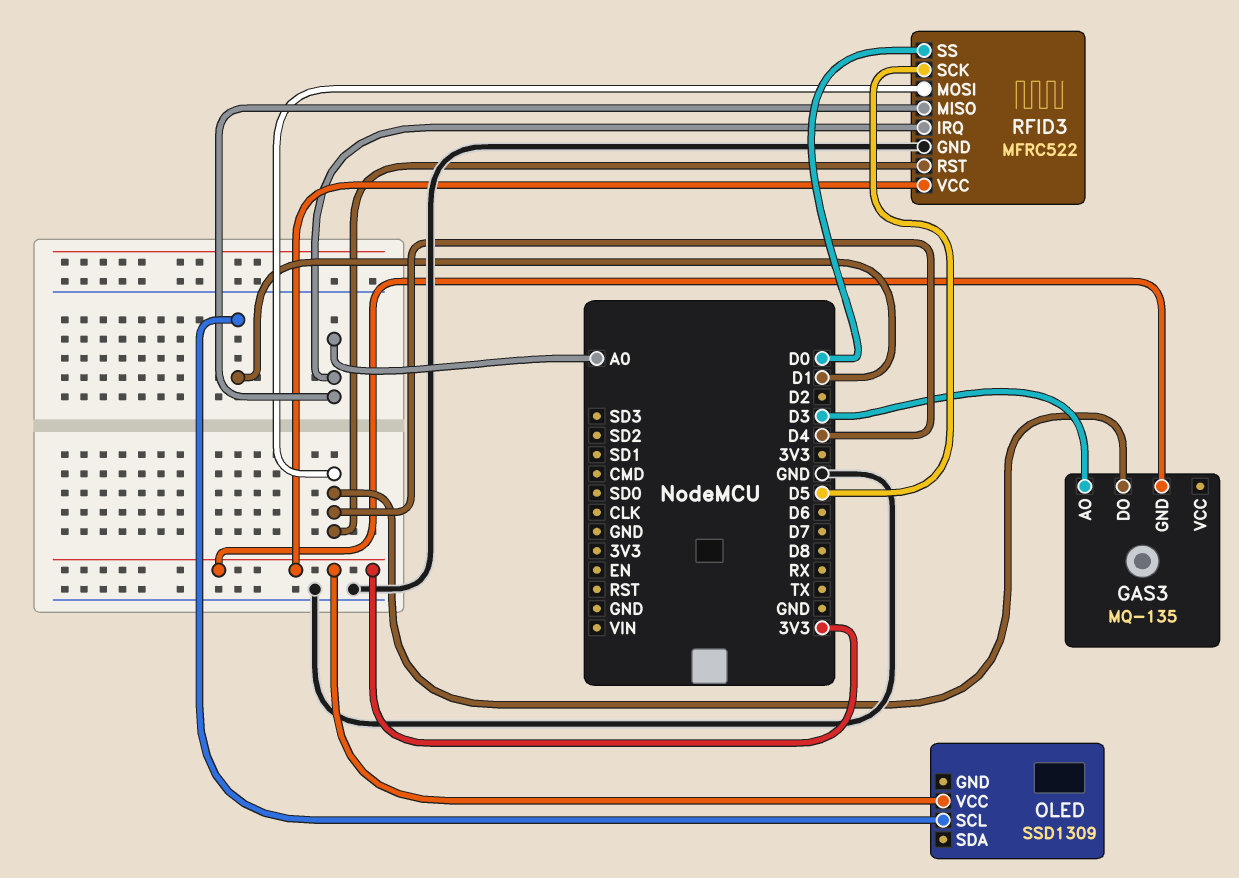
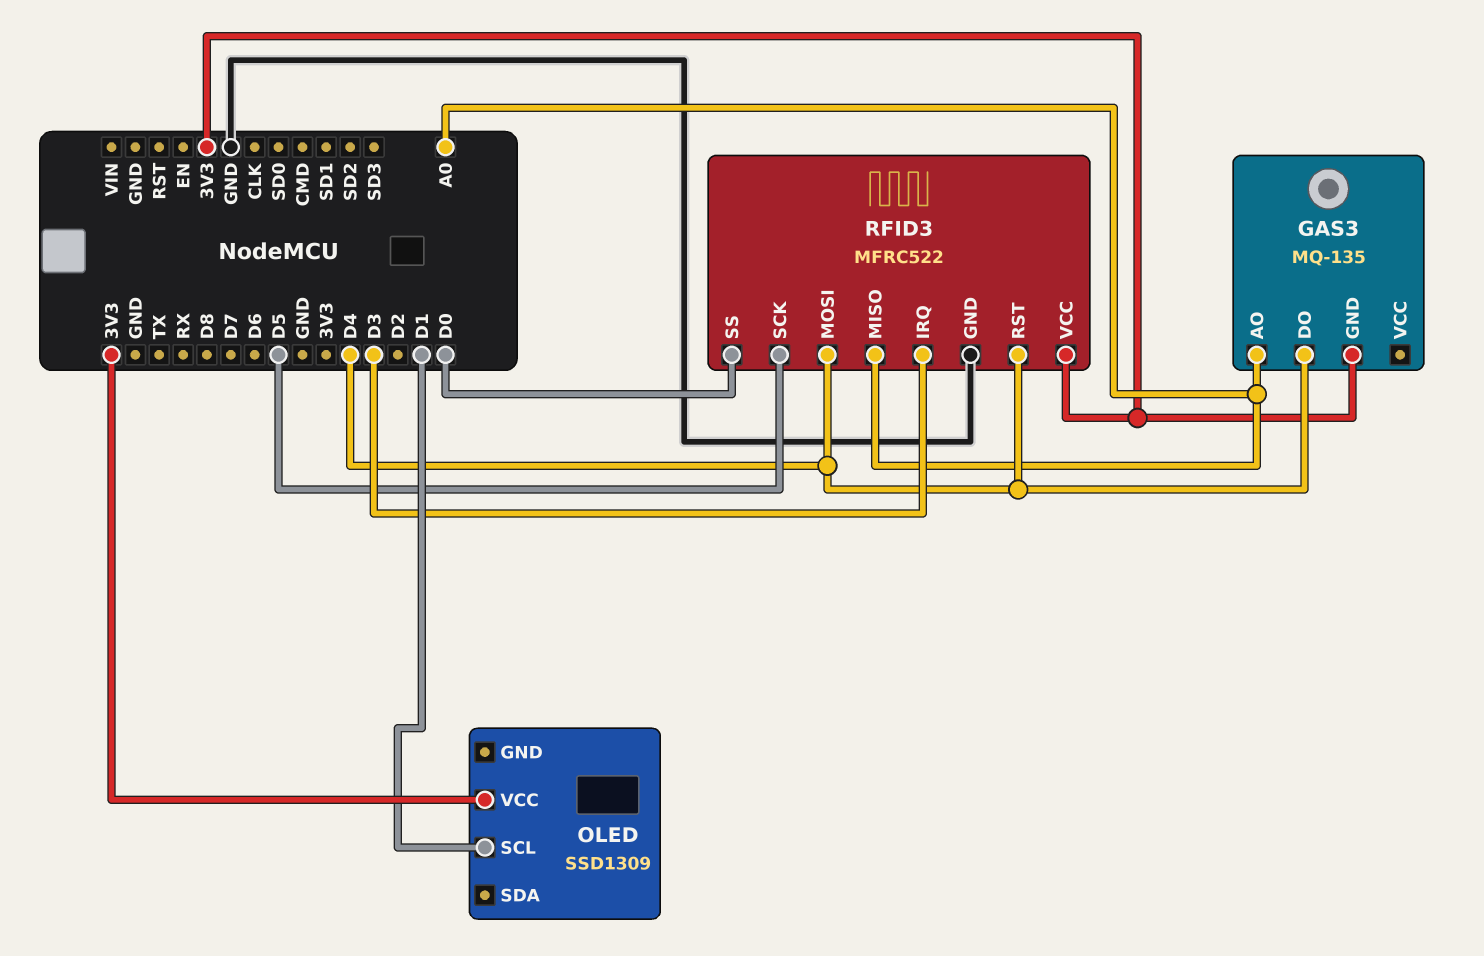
GAS3 pin AO: D3 -> A0
RFID3 pin IRQ: A0 -> D3

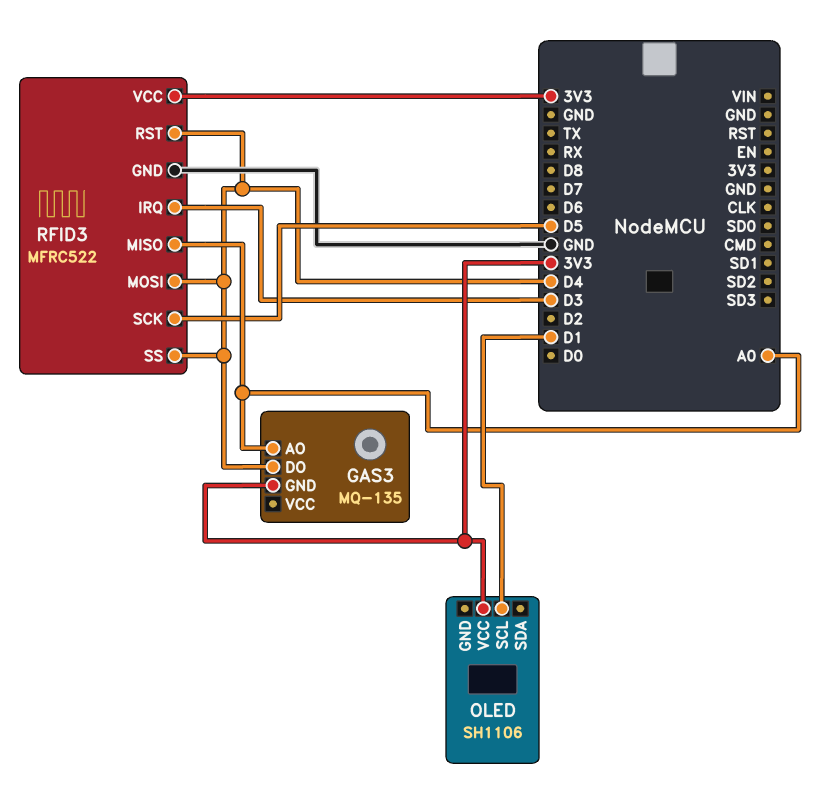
OLED: SSD1309 -> SH1106
RFID3 pin SS: D0 -> D4

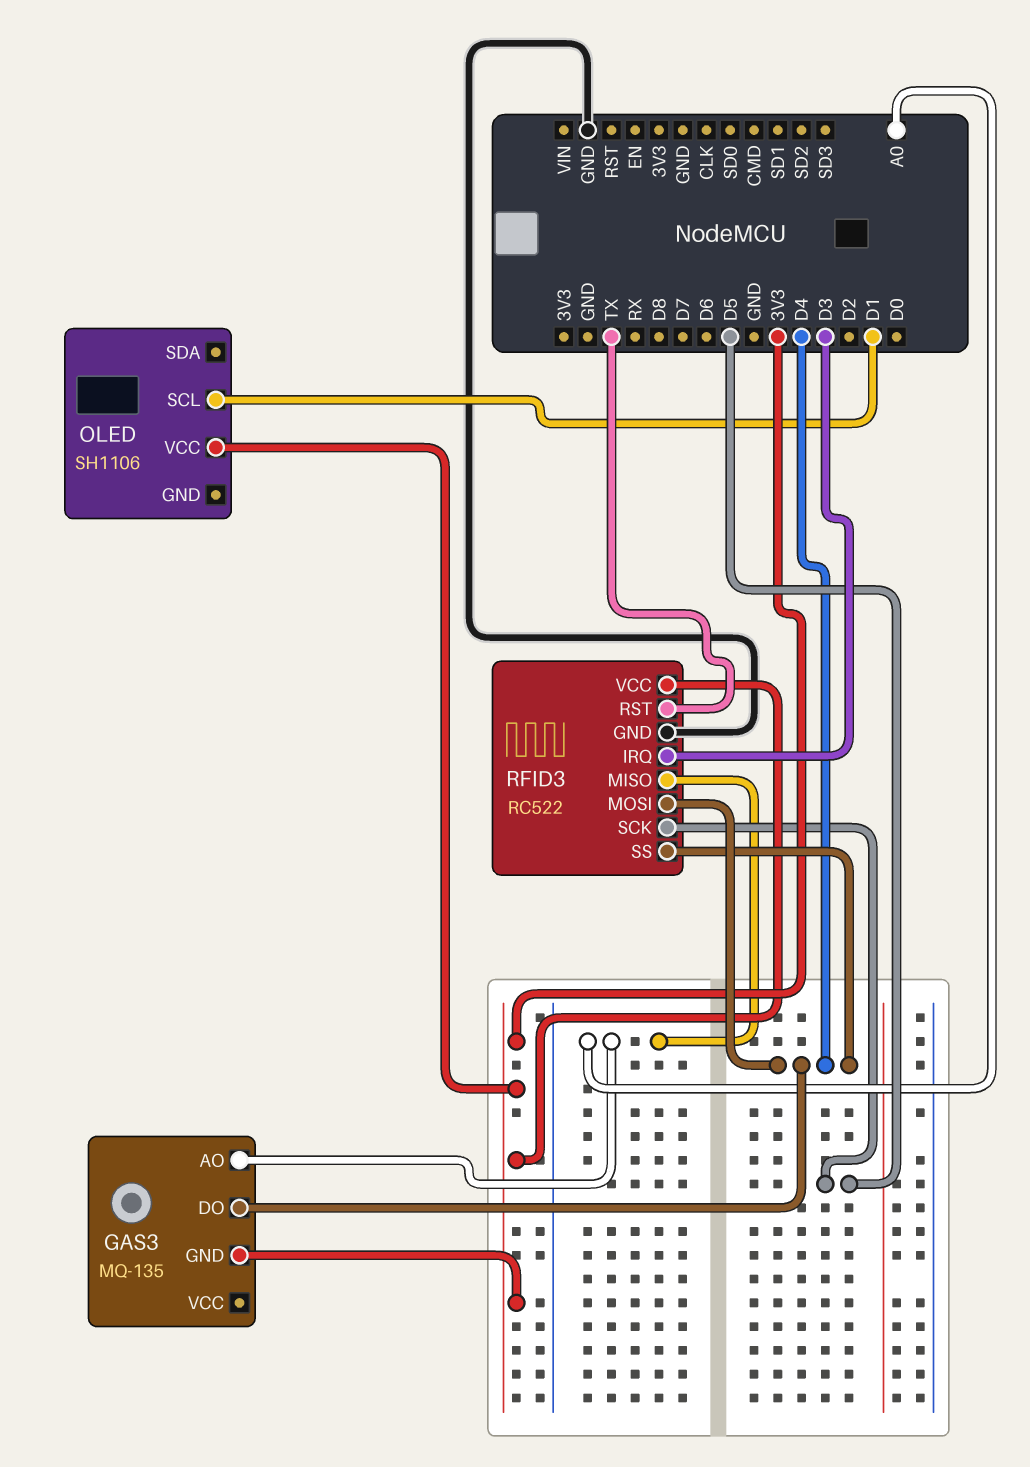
RFID3: MFRC522 -> RC522
RFID3 pin RST: D4 -> TX

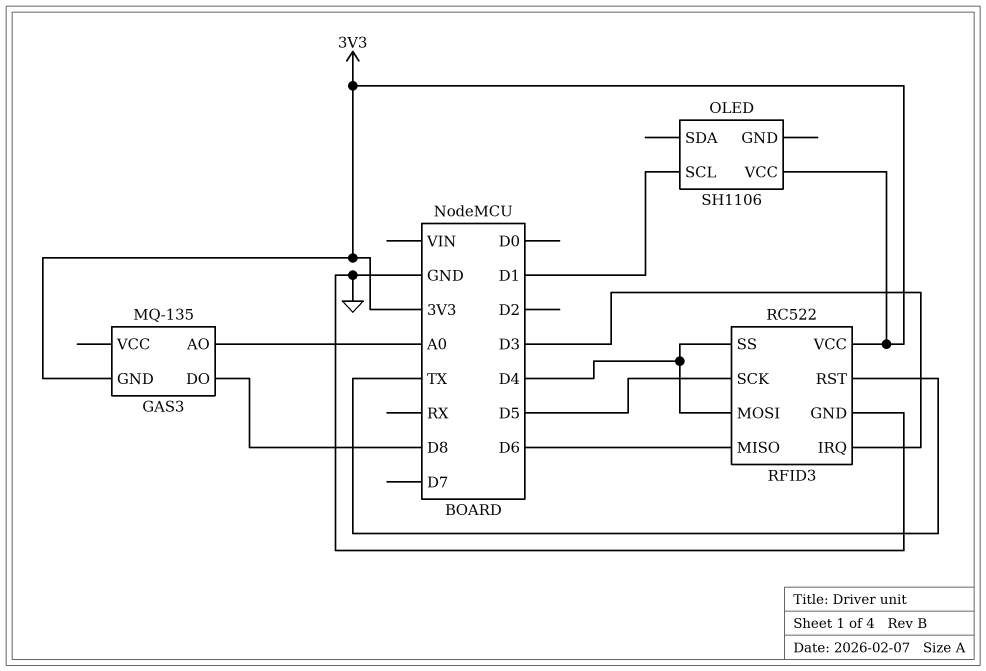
GAS3 pin DO: D4 -> D8
RFID3 pin MISO: A0 -> D6

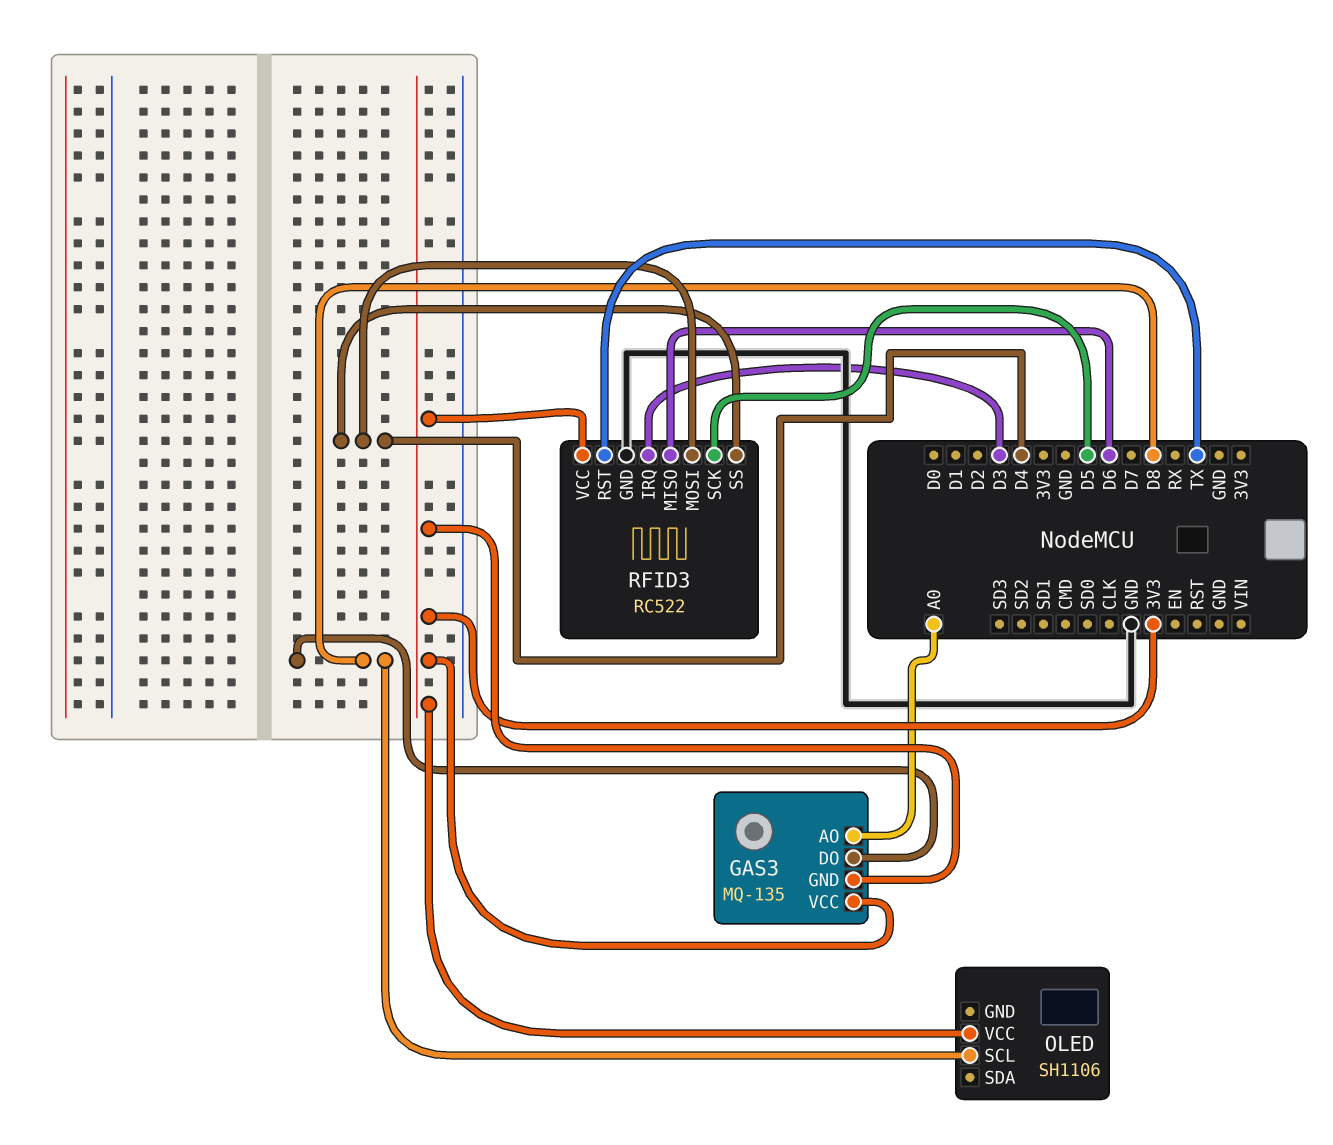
GAS3 pin VCC: none -> 3V3
OLED pin SCL: D1 -> D8

